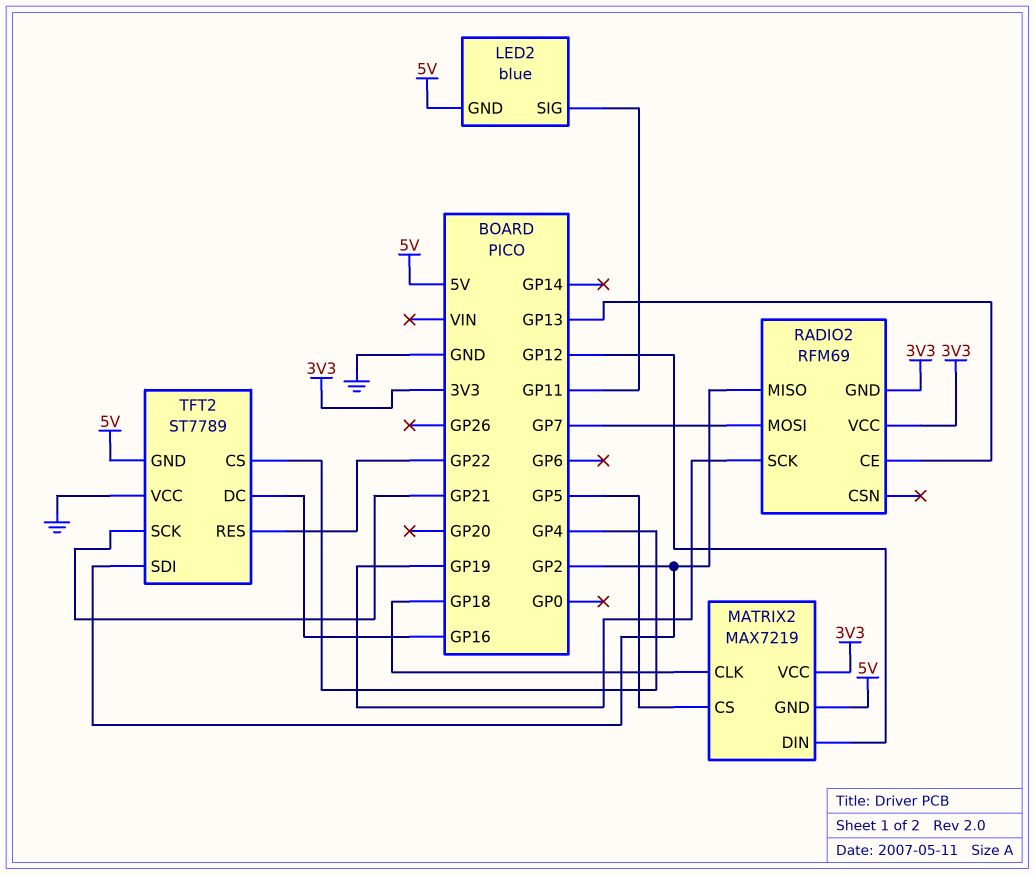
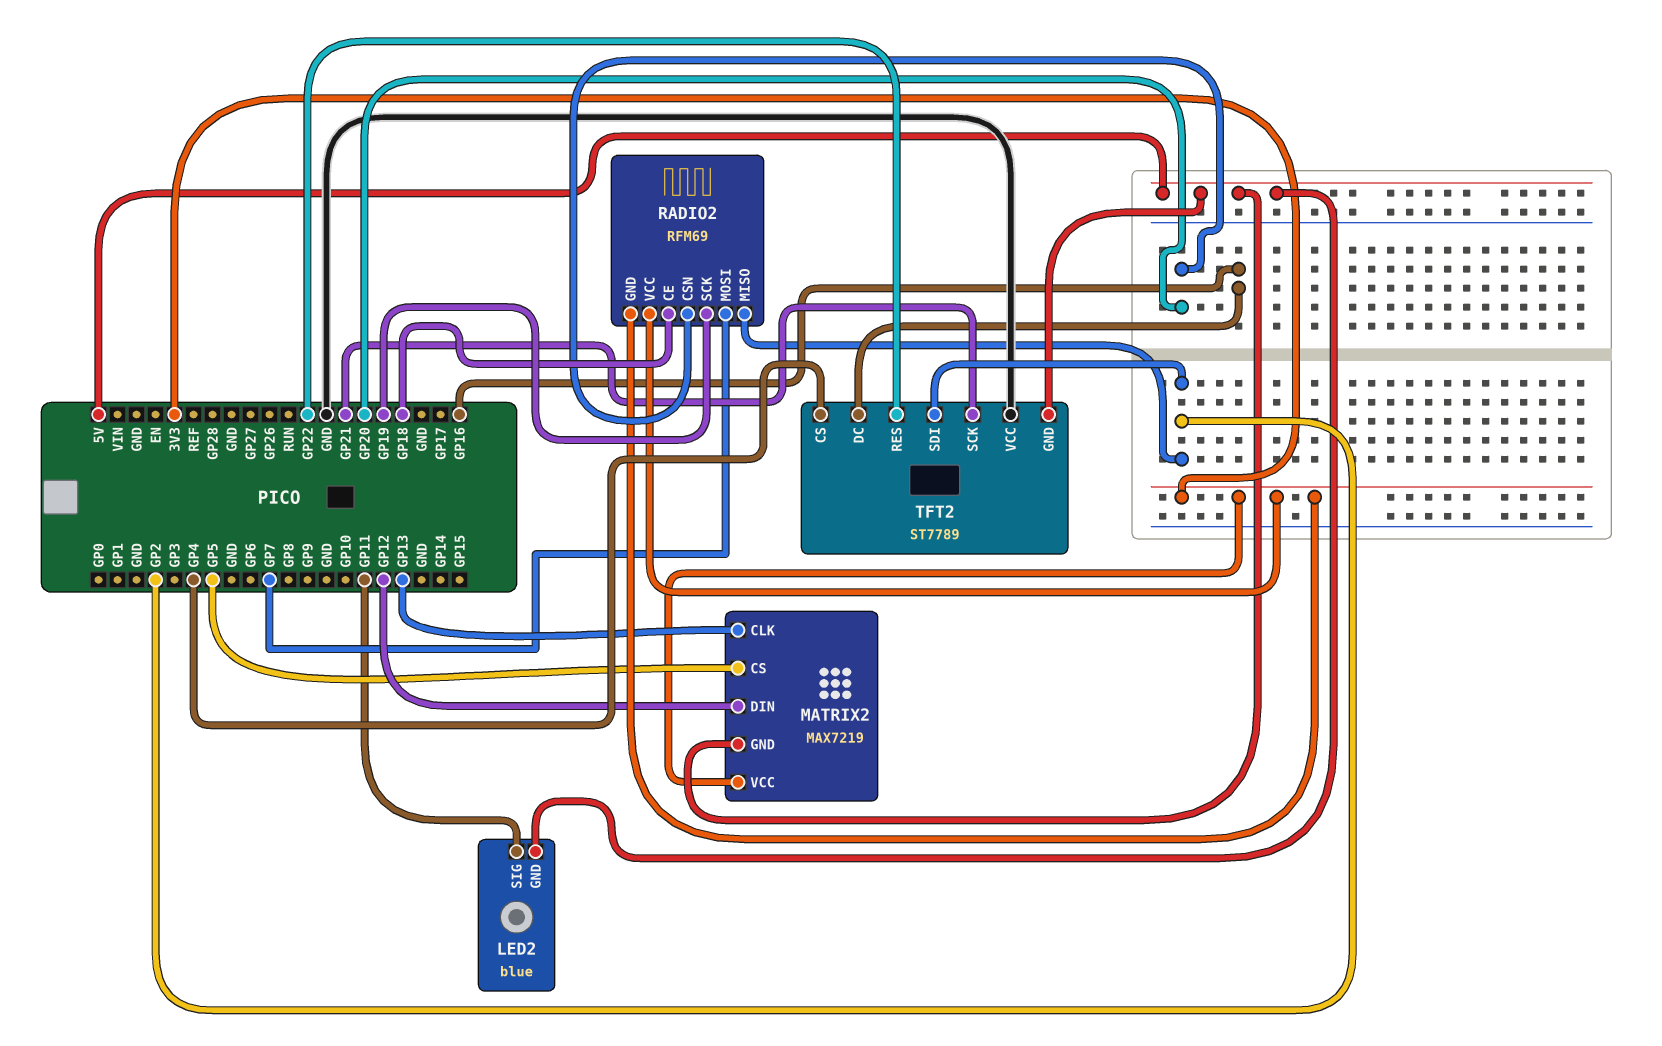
MATRIX2 pin CLK: GP18 -> GP13
RADIO2 pin CE: GP13 -> GP18
RADIO2 pin CSN: none -> GP20

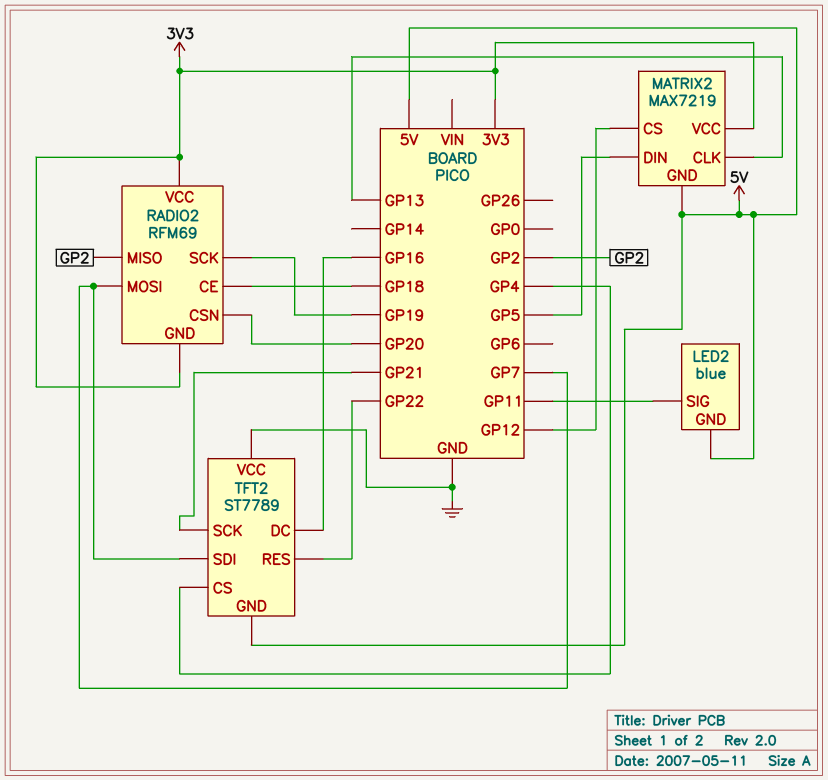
MATRIX2 pin CS: GP5 -> GP12
MATRIX2 pin DIN: GP12 -> GP5
TFT2 pin SDI: GP2 -> GP7

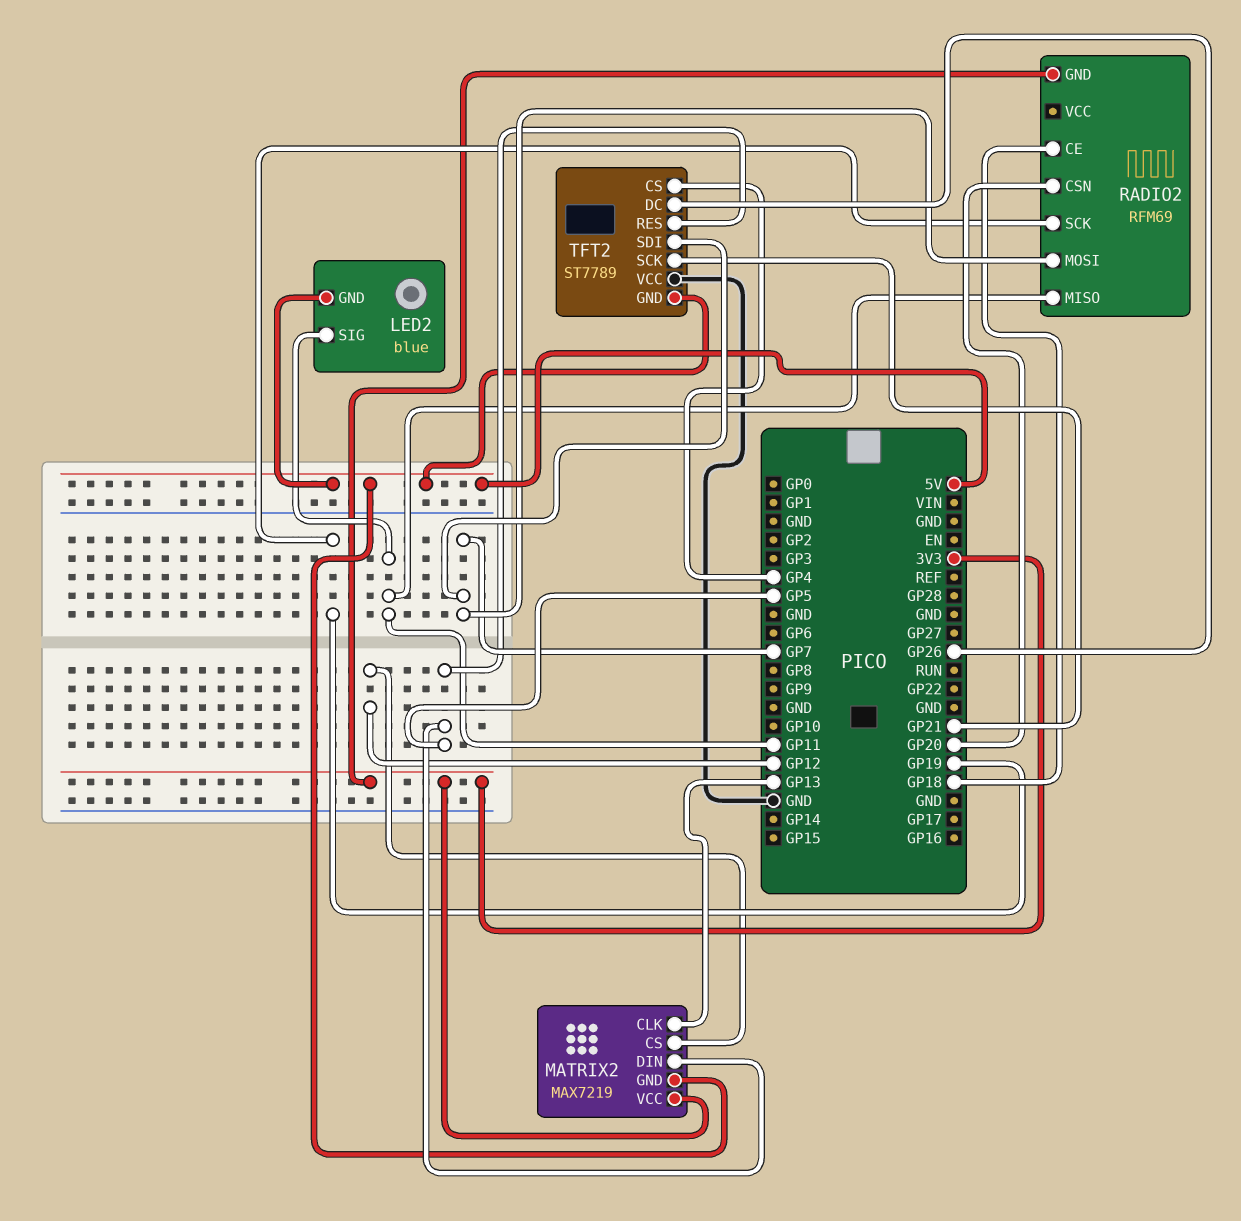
RADIO2 pin MISO: GP2 -> GP11
RADIO2 pin VCC: 3V3 -> none
TFT2 pin DC: GP16 -> GP26
TFT2 pin RES: GP22 -> GP5

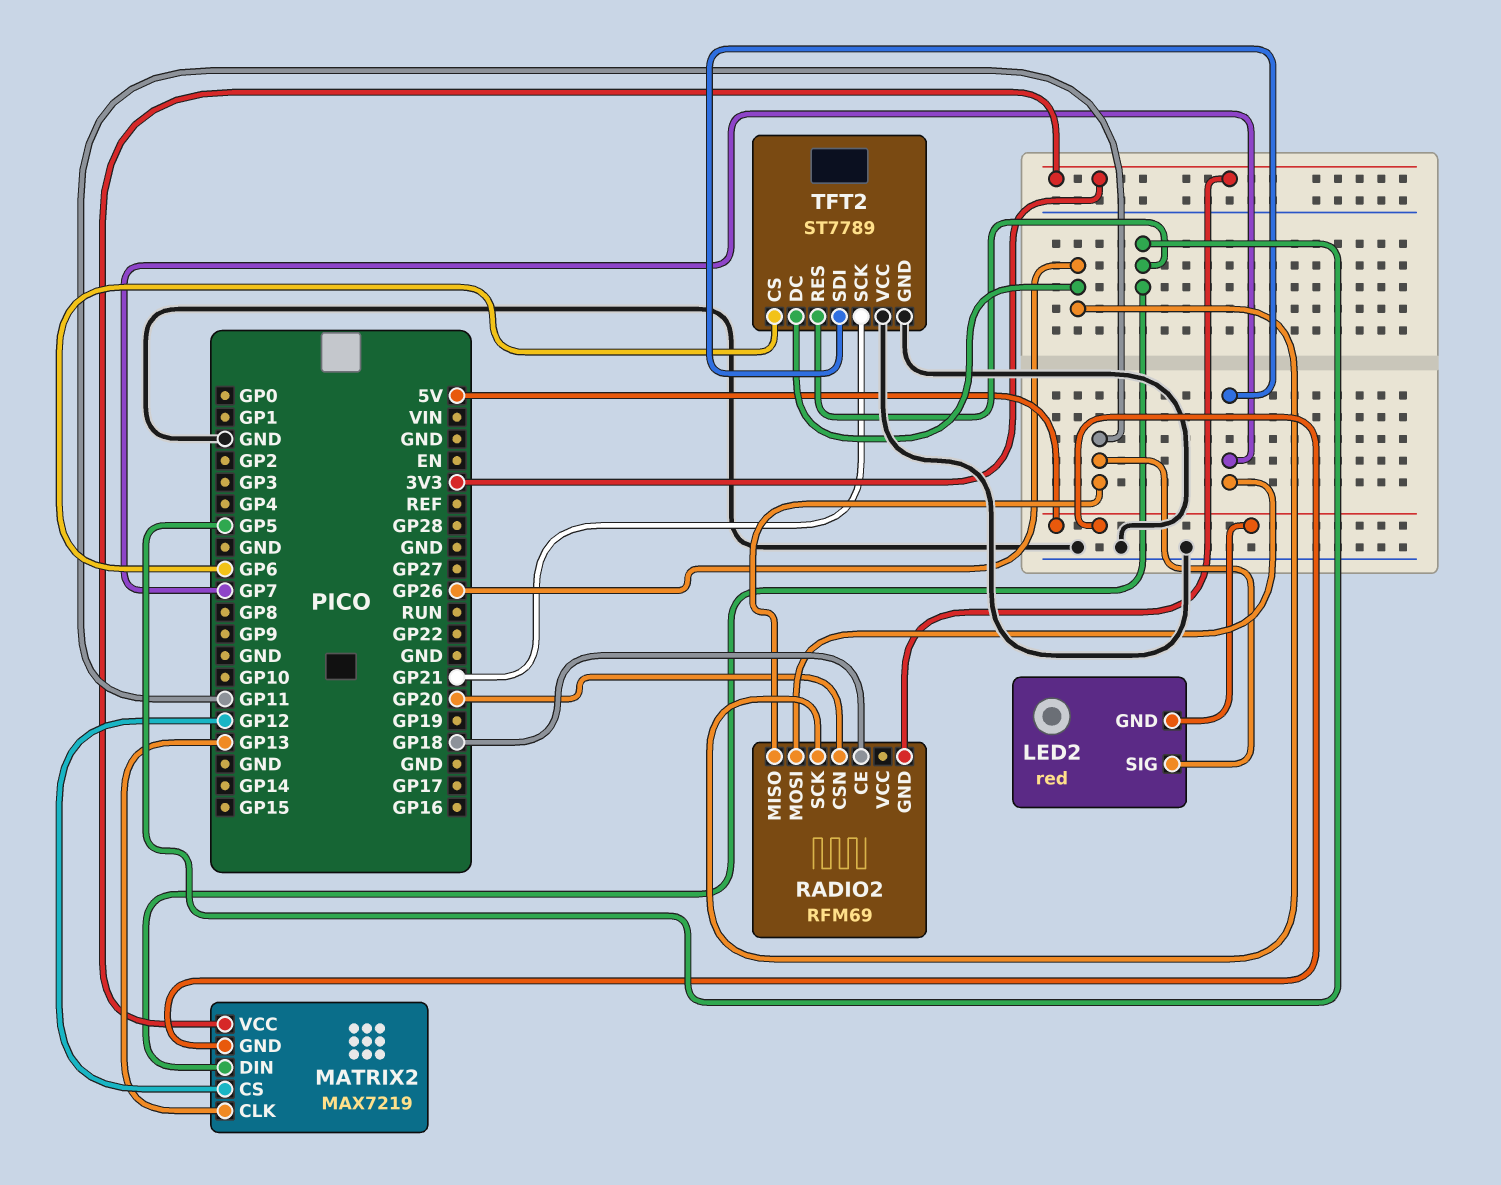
LED2: blue -> red
RADIO2 pin SCK: GP19 -> GP26
TFT2 pin CS: GP4 -> GP6
TFT2 pin GND: 5V -> GND

